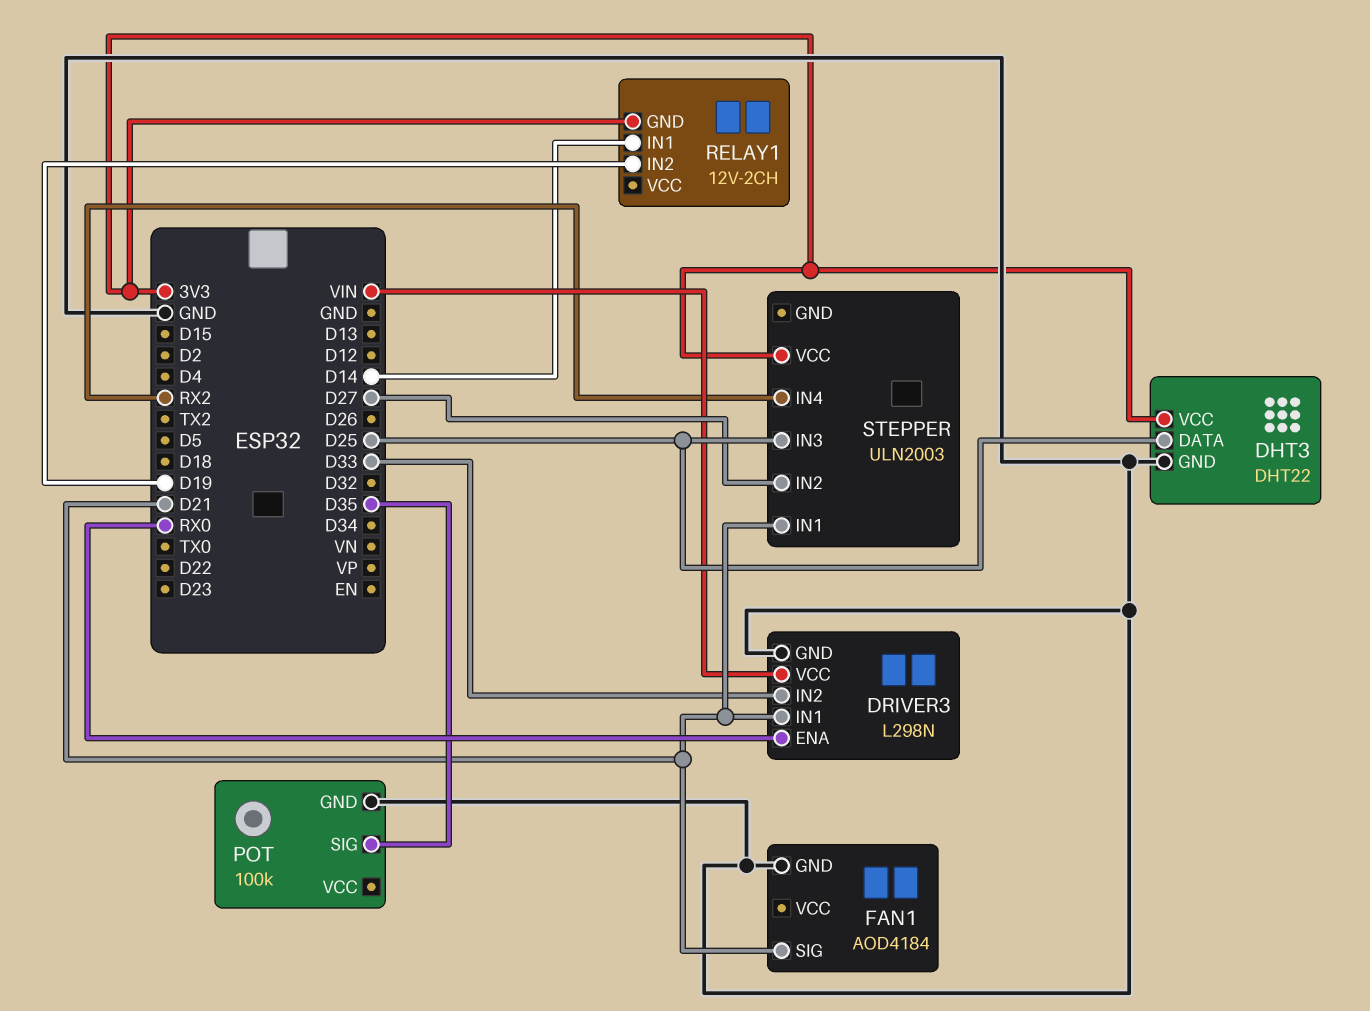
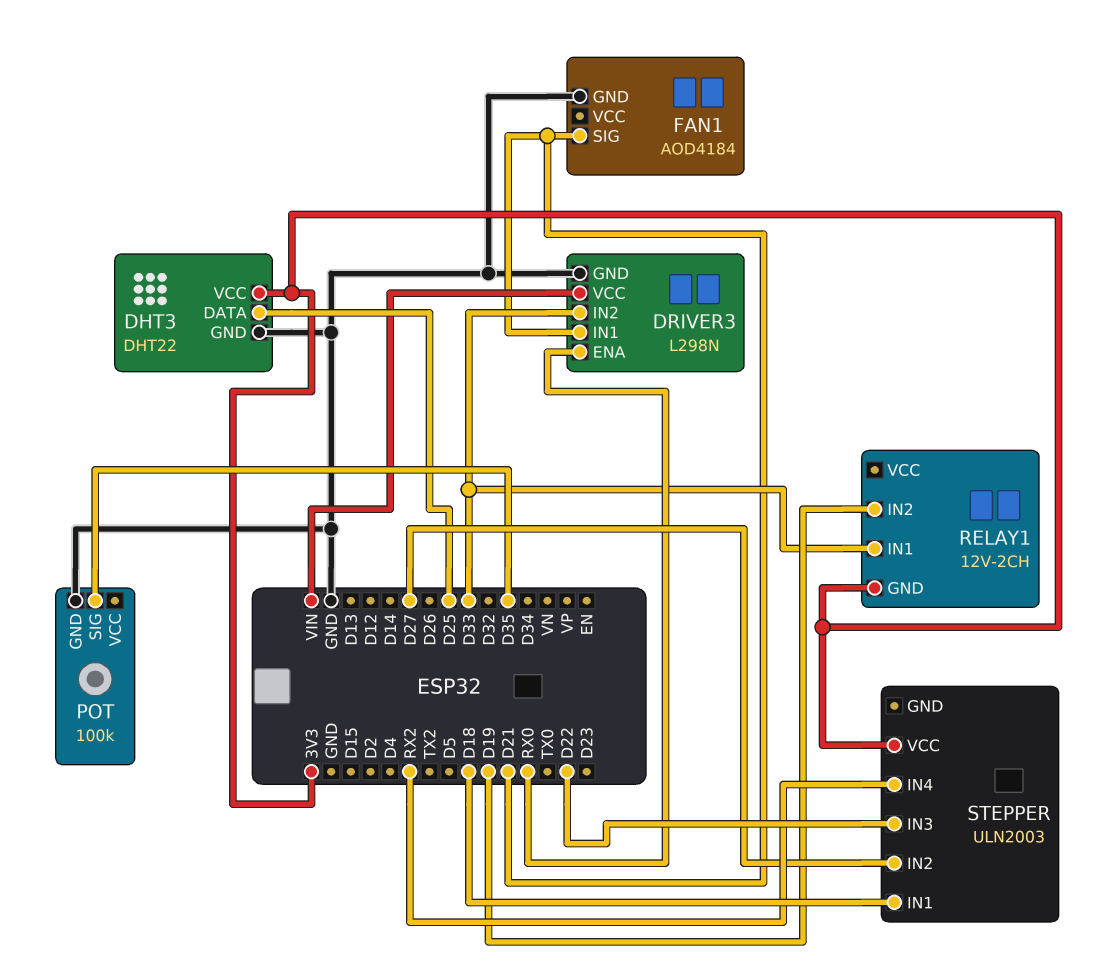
RELAY1 pin IN1: D14 -> D33
STEPPER pin IN1: D21 -> D18
STEPPER pin IN3: D25 -> D22

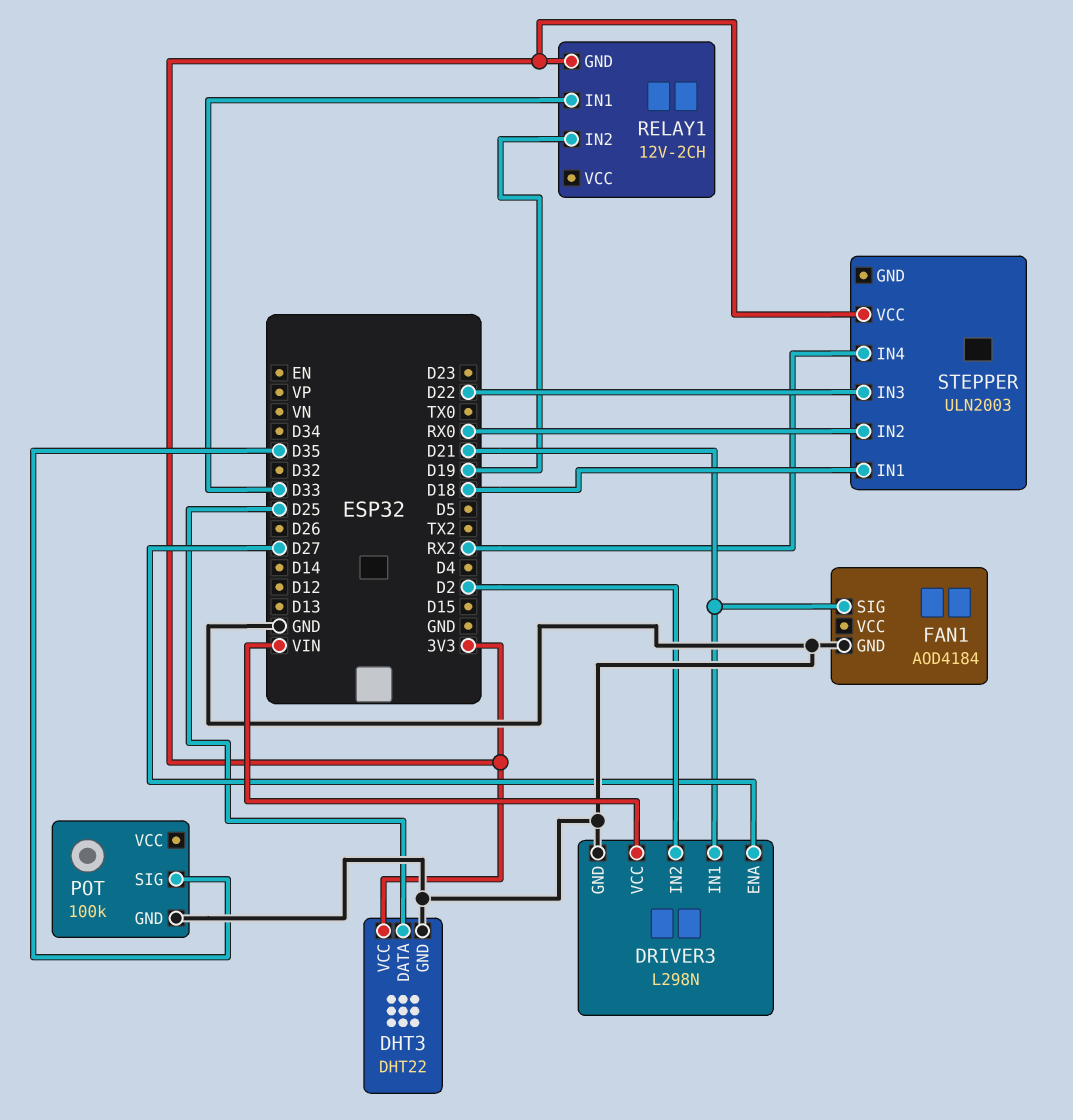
DRIVER3 pin ENA: RX0 -> D27
DRIVER3 pin IN2: D33 -> D2
STEPPER pin IN2: D27 -> RX0

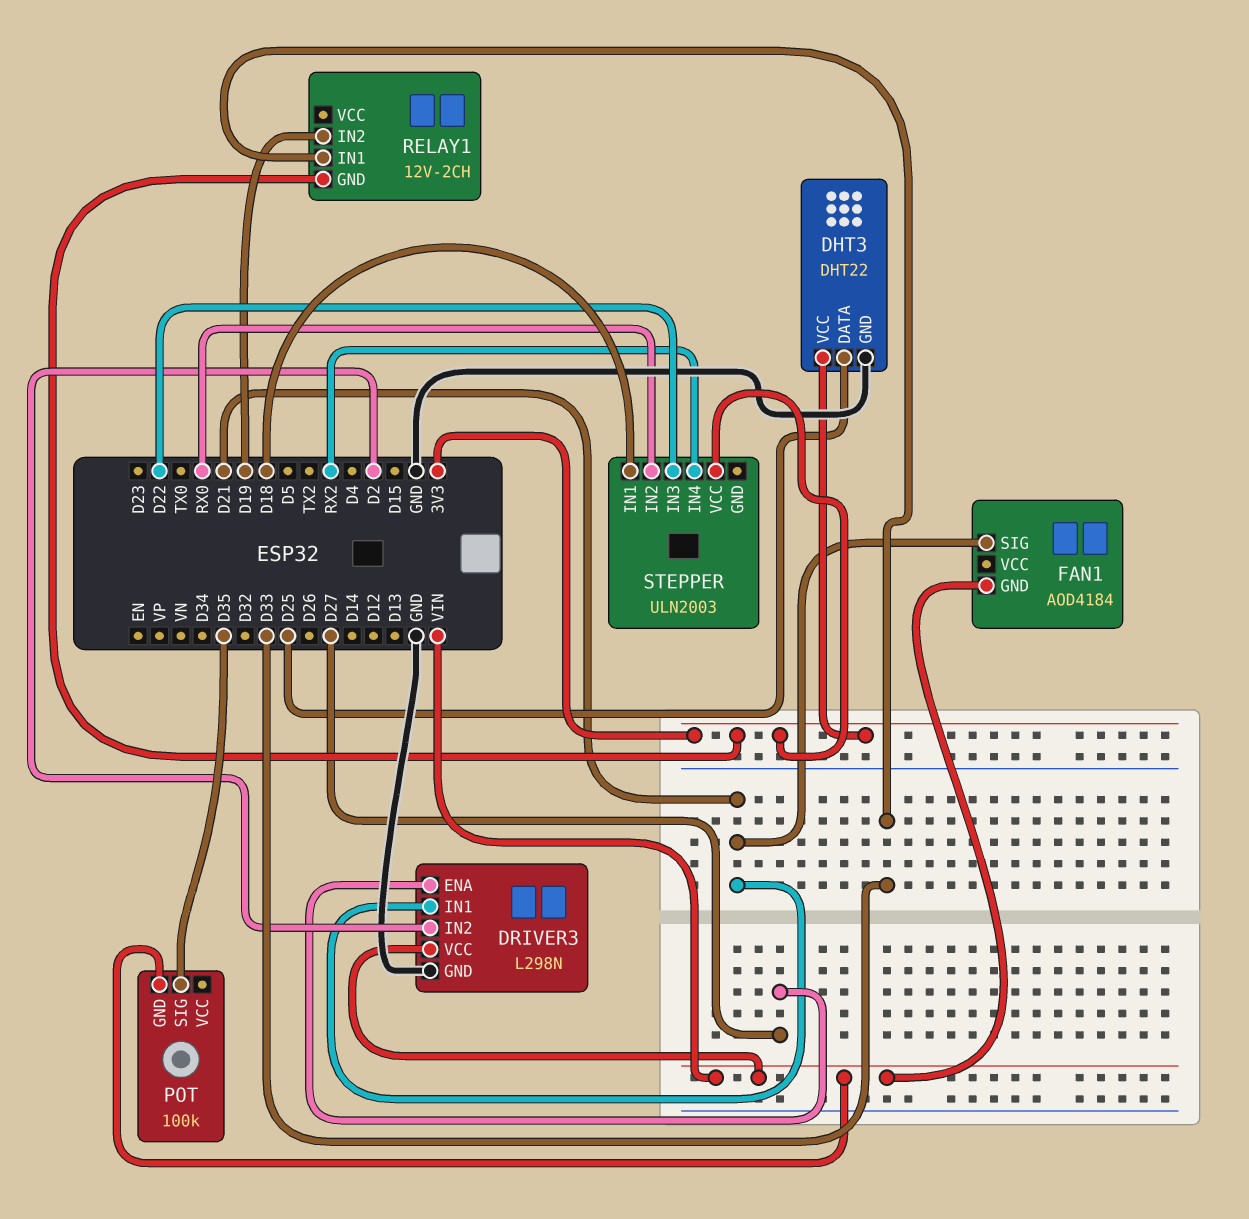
FAN1 pin GND: GND -> VIN
POT pin GND: GND -> VIN

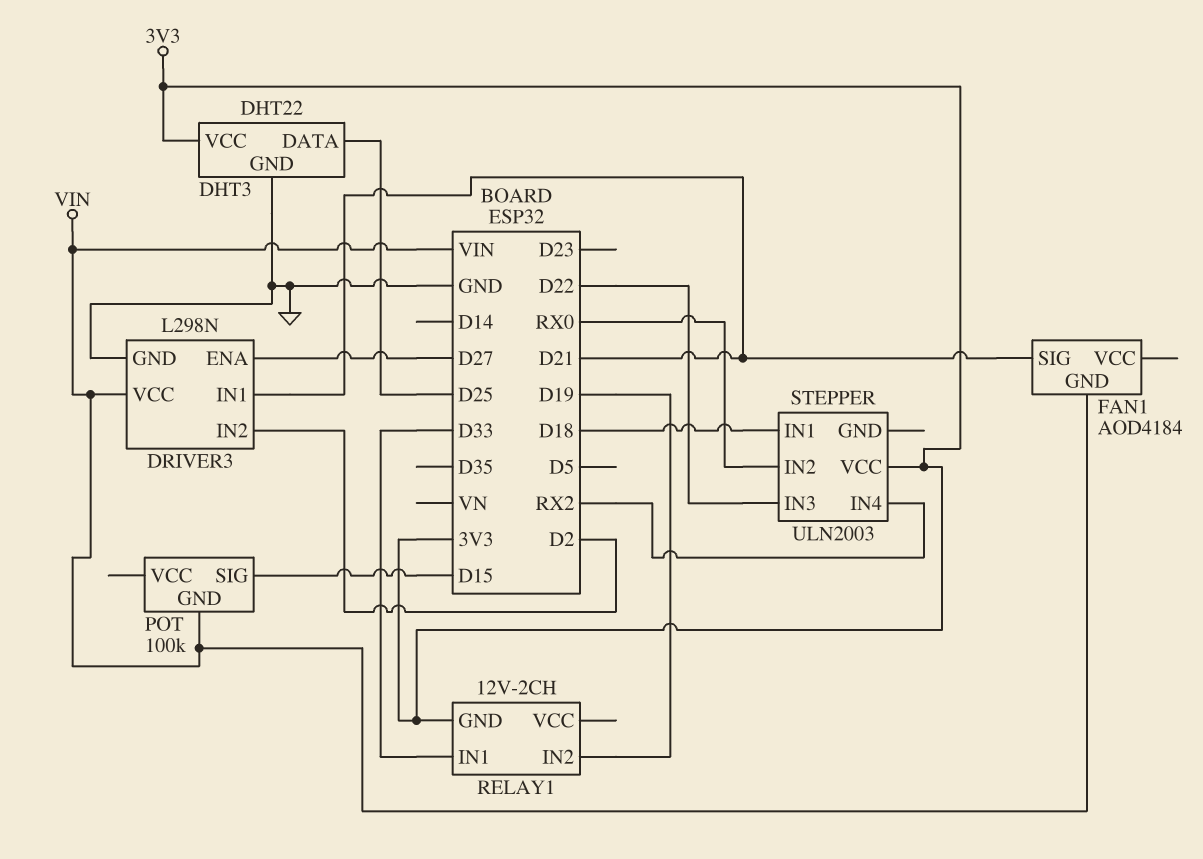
POT pin SIG: D35 -> D15

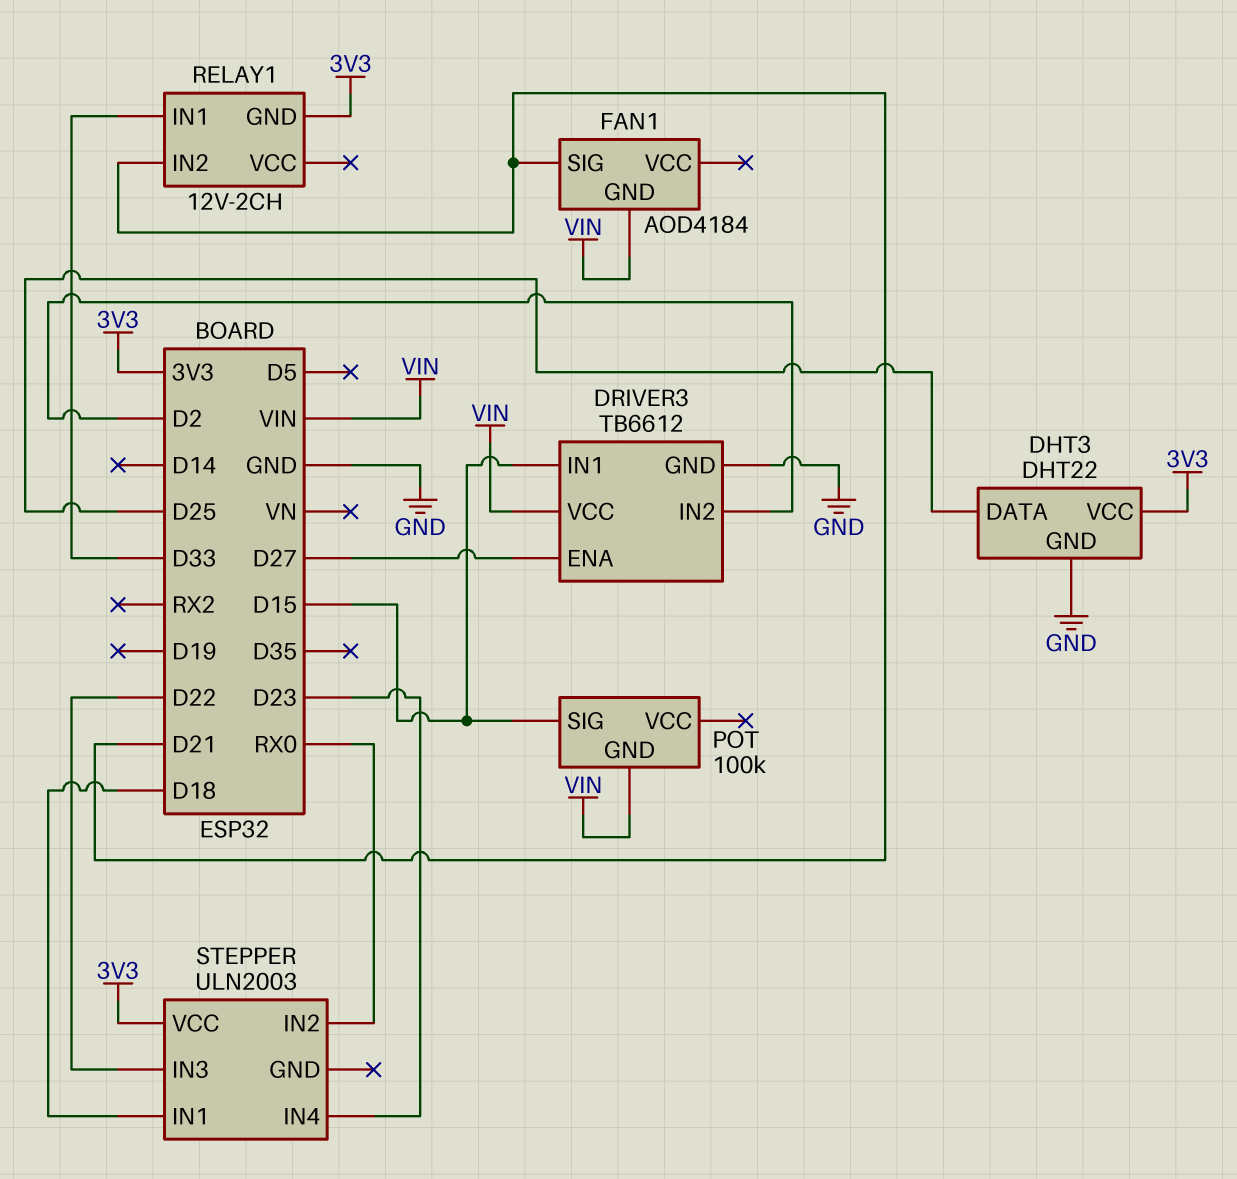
DRIVER3: L298N -> TB6612
DRIVER3 pin IN1: D21 -> D15
RELAY1 pin IN2: D19 -> D21
STEPPER pin IN4: RX2 -> D23

